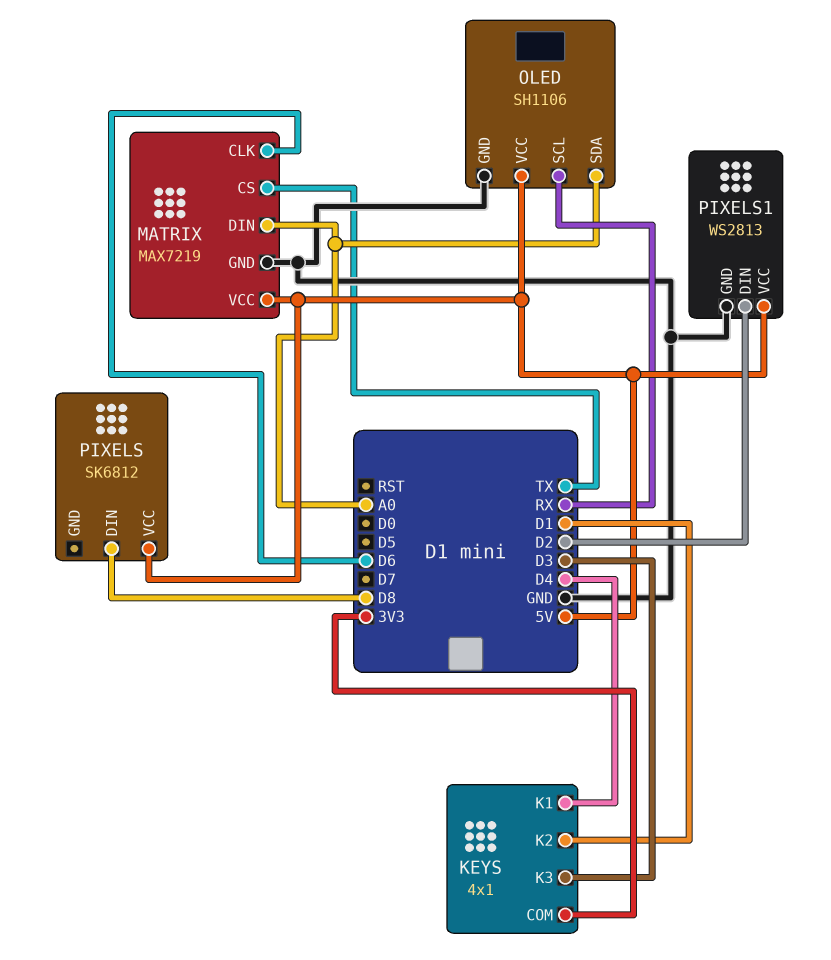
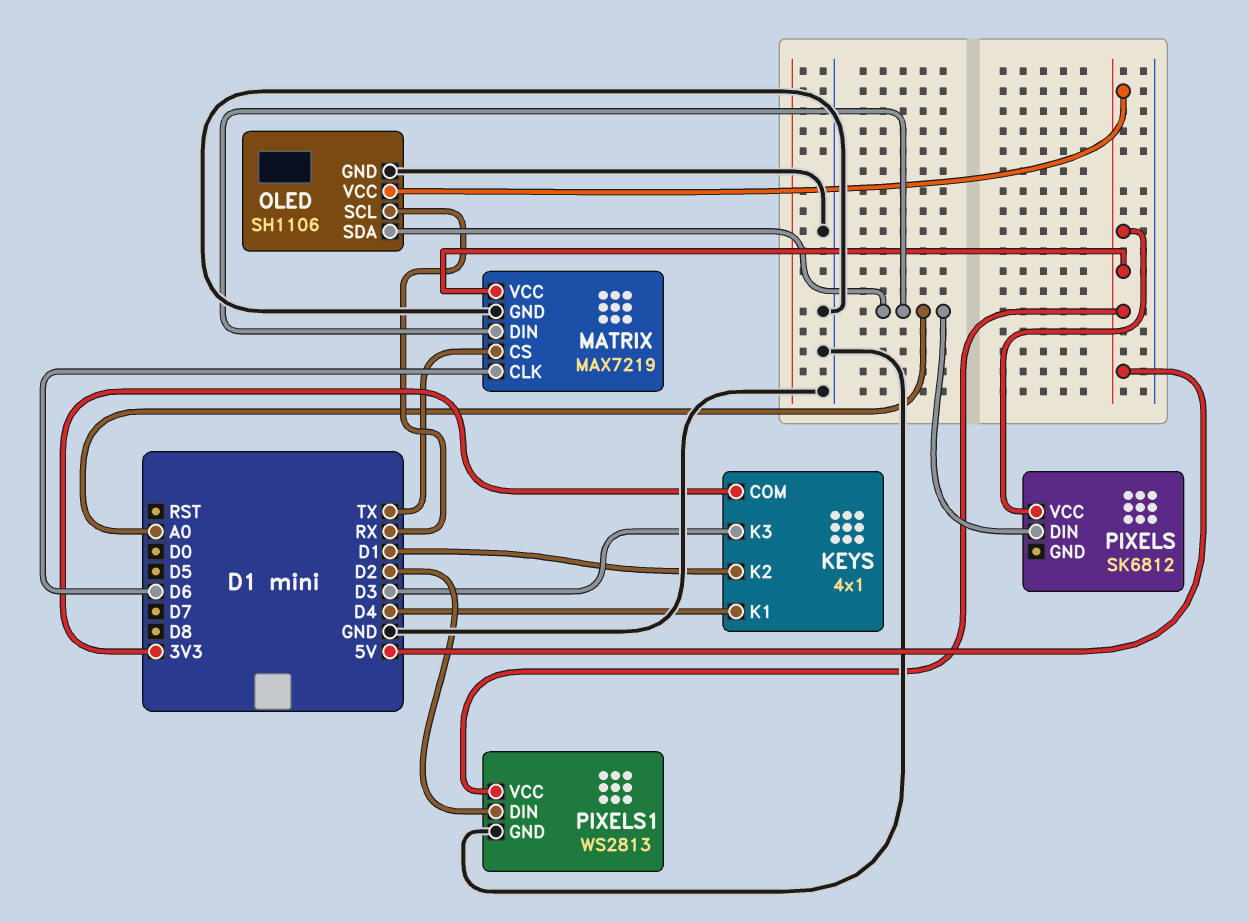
PIXELS pin DIN: D8 -> A0

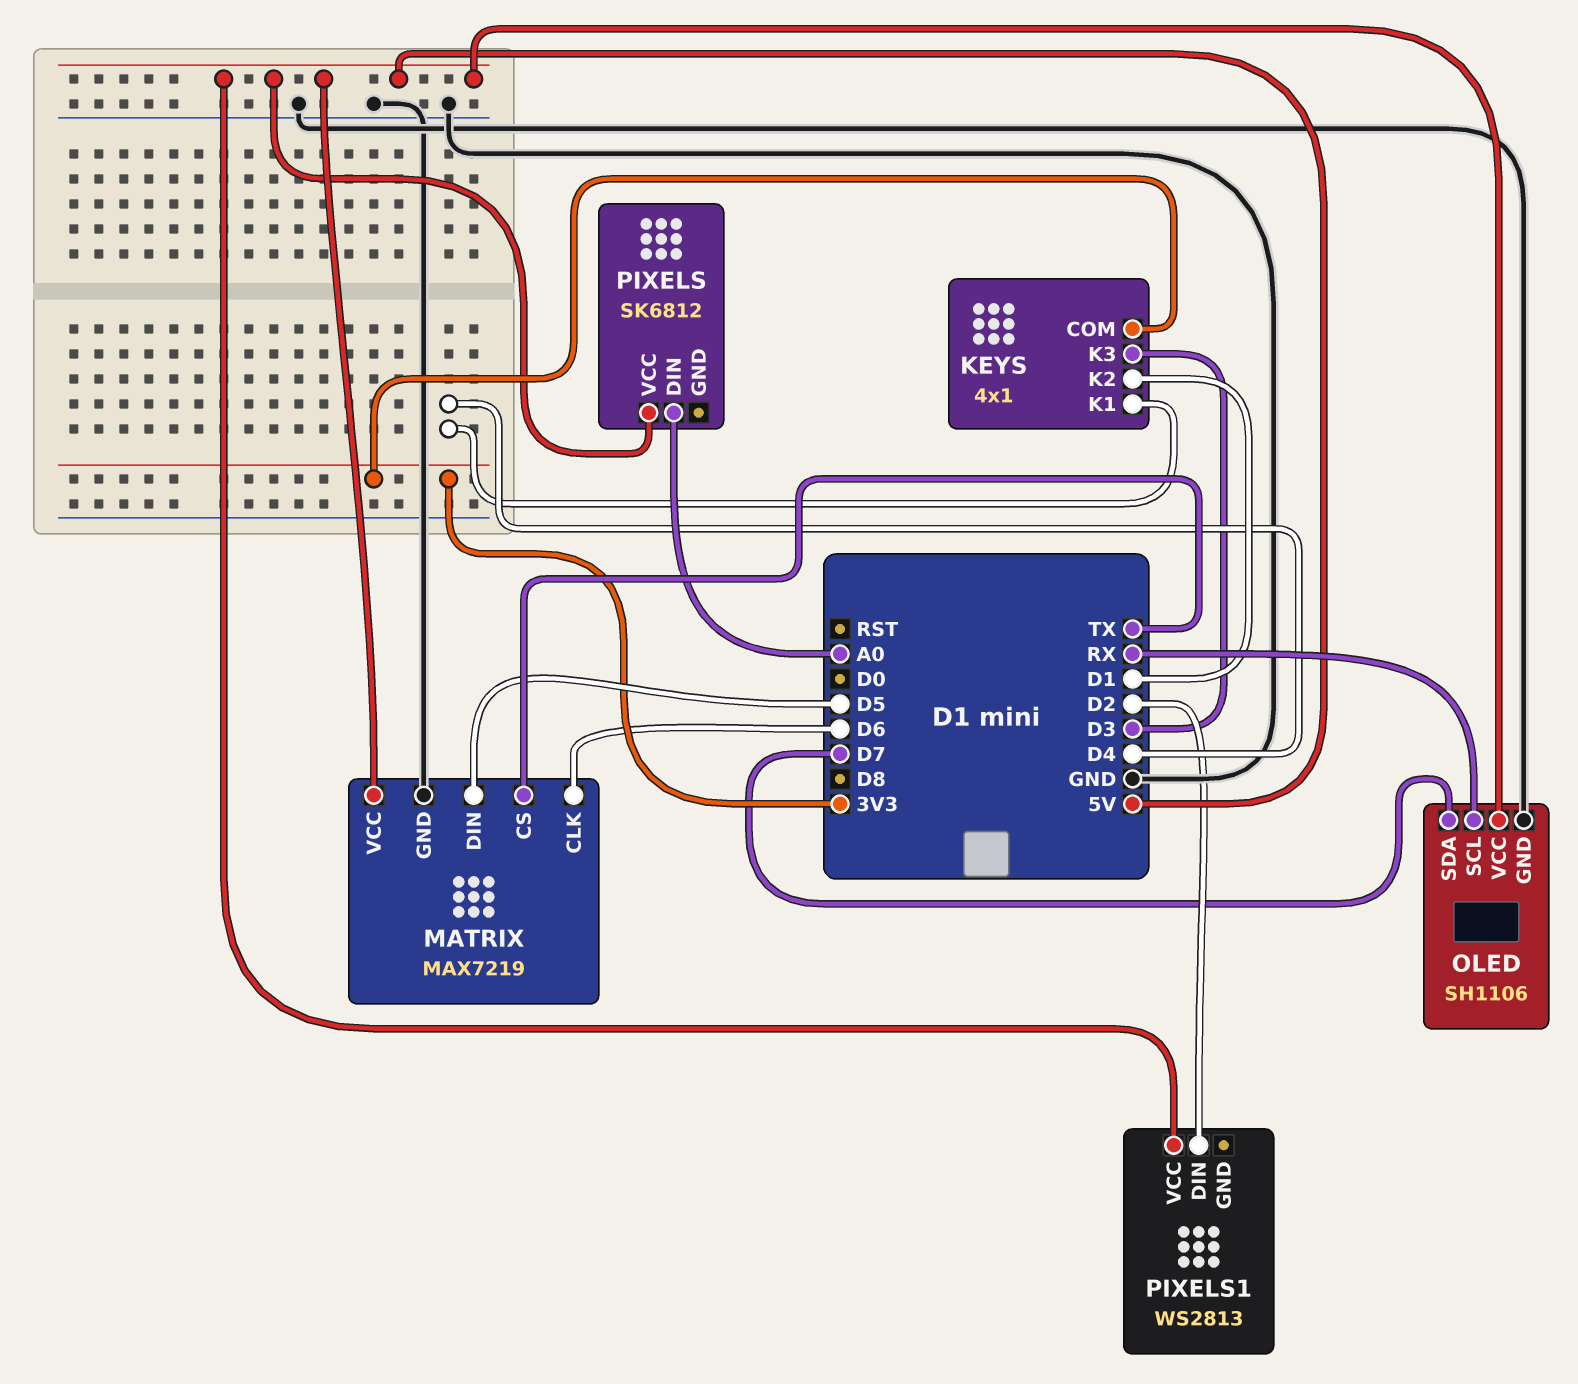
MATRIX pin DIN: A0 -> D5
OLED pin SDA: A0 -> D7
PIXELS1 pin GND: GND -> none

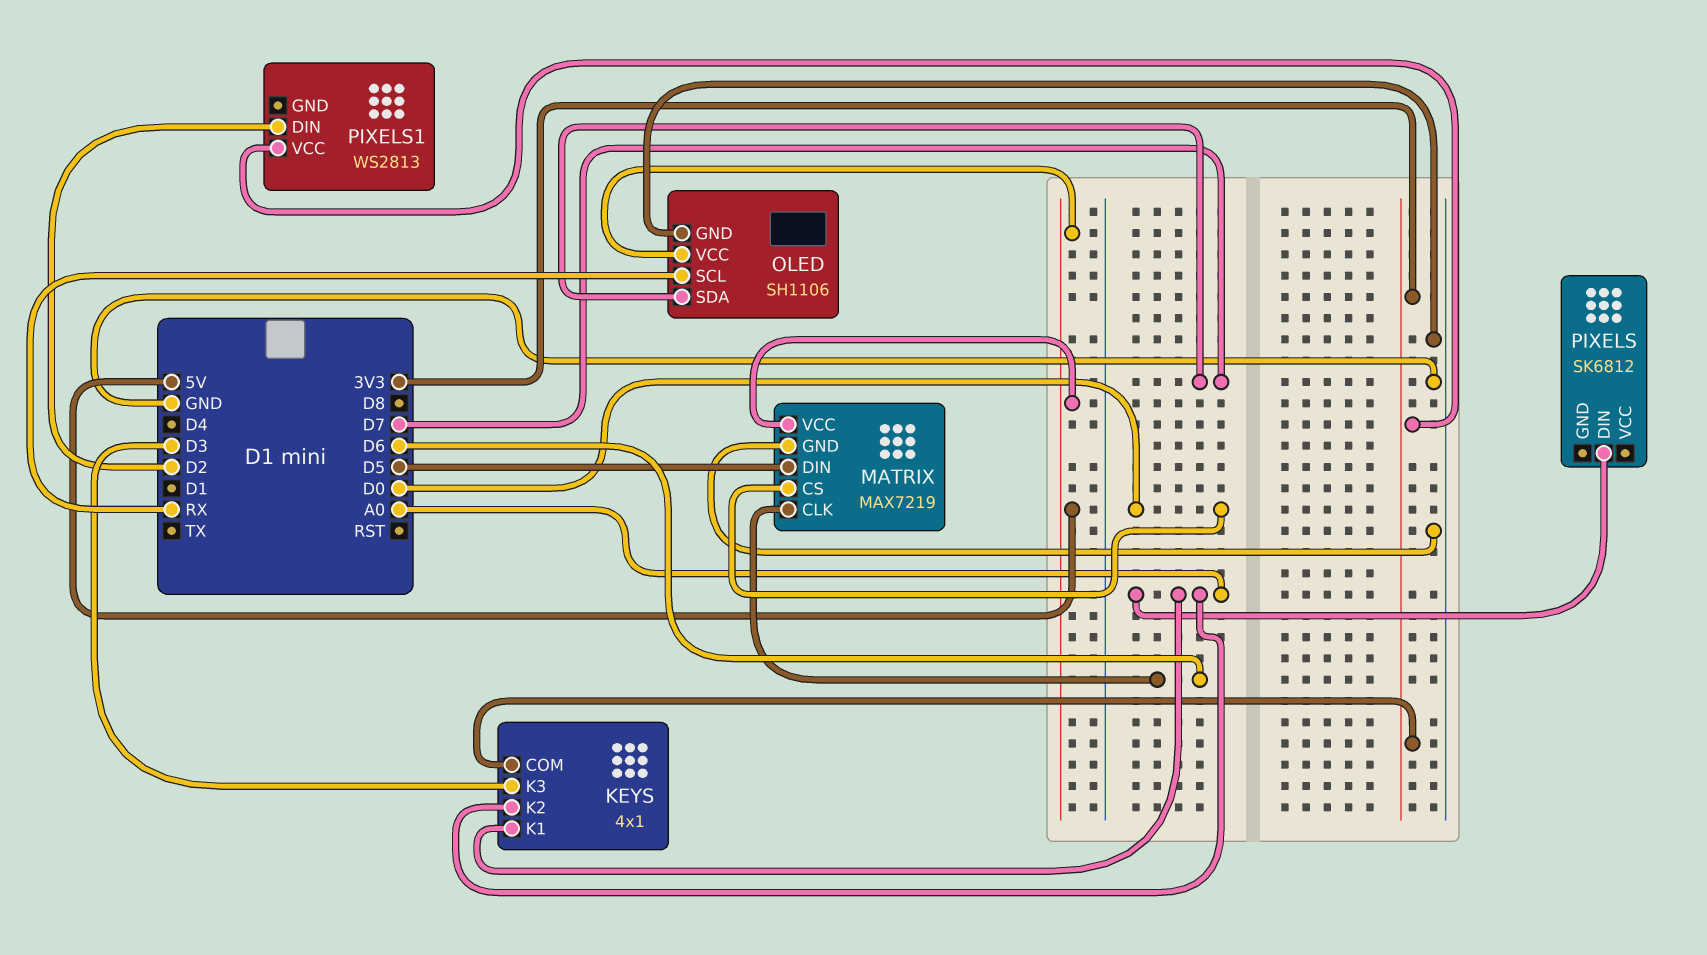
KEYS pin K1: D4 -> A0
KEYS pin K2: D1 -> A0
MATRIX pin CS: TX -> D0
PIXELS pin VCC: 5V -> none
PIXELS1 pin VCC: 5V -> 3V3

